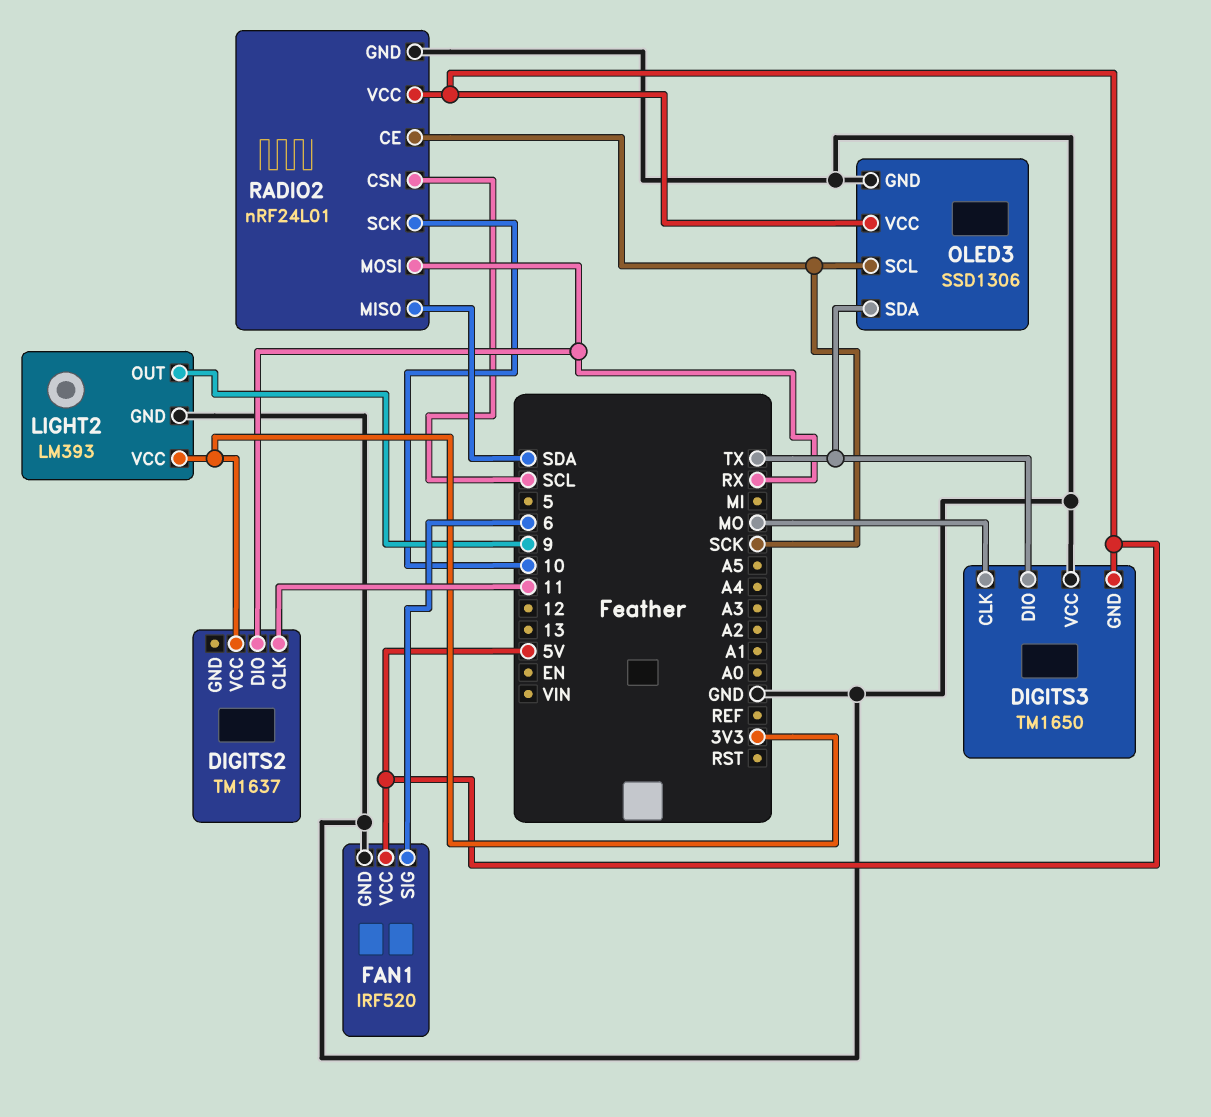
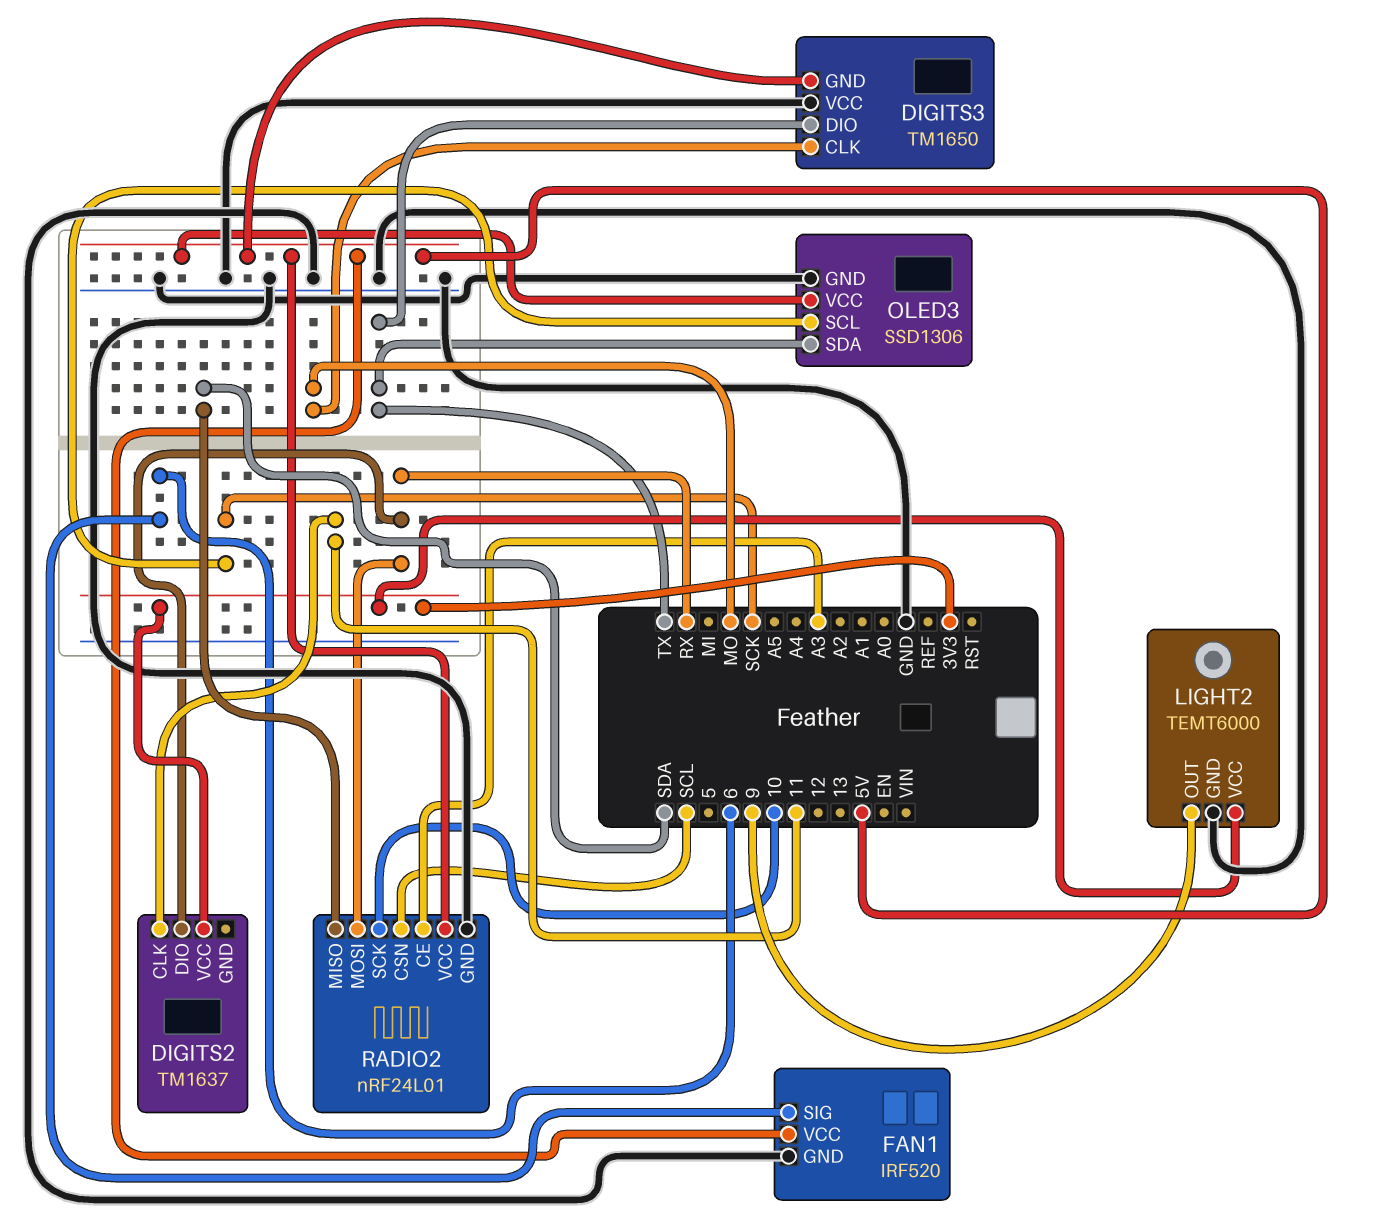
LIGHT2: LM393 -> TEMT6000
RADIO2 pin CE: SCK -> A3

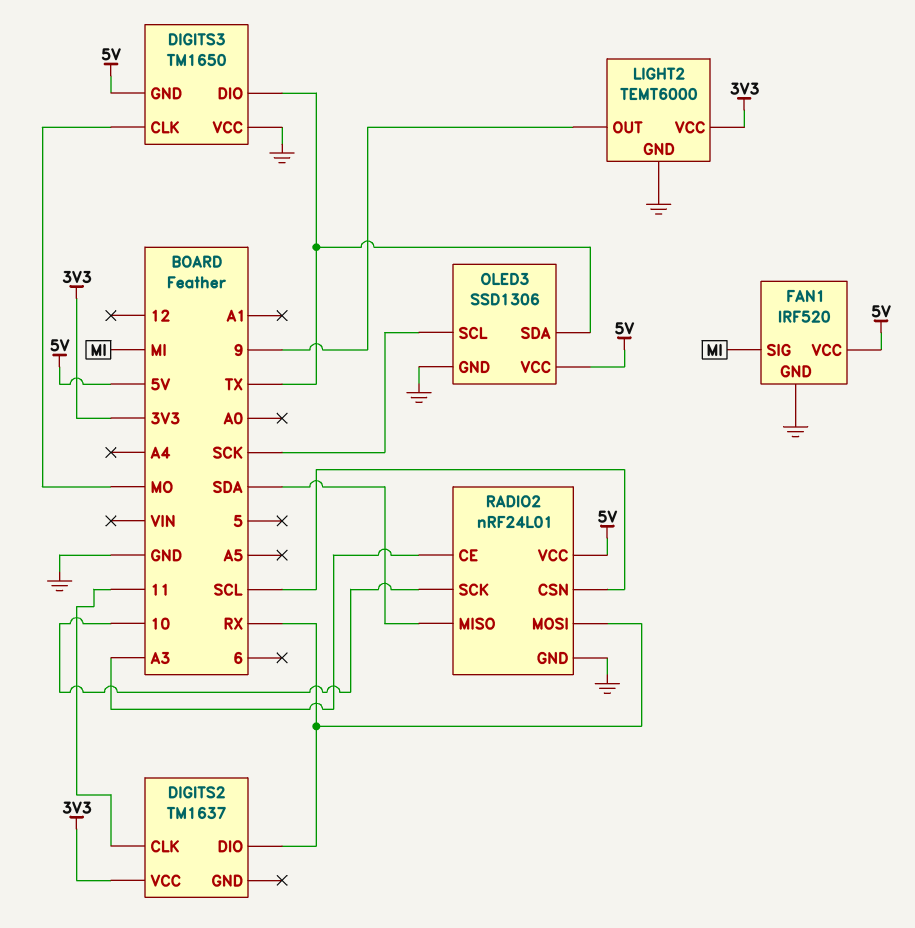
FAN1 pin SIG: 6 -> MI

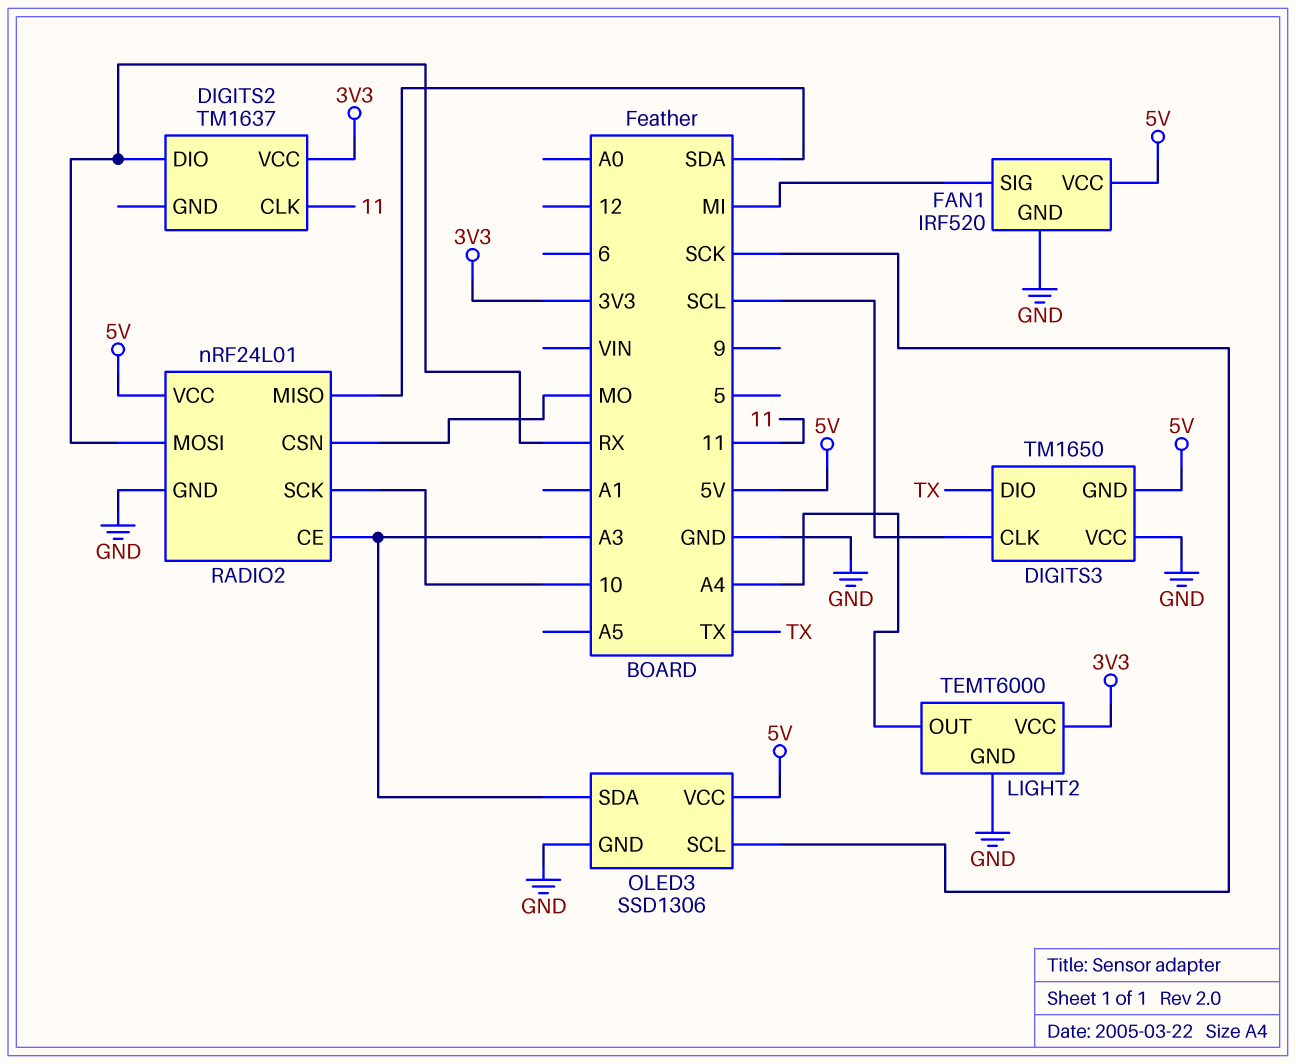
DIGITS3 pin CLK: MO -> SCL
LIGHT2 pin OUT: 9 -> A4
OLED3 pin SDA: TX -> A3
RADIO2 pin CSN: SCL -> MO

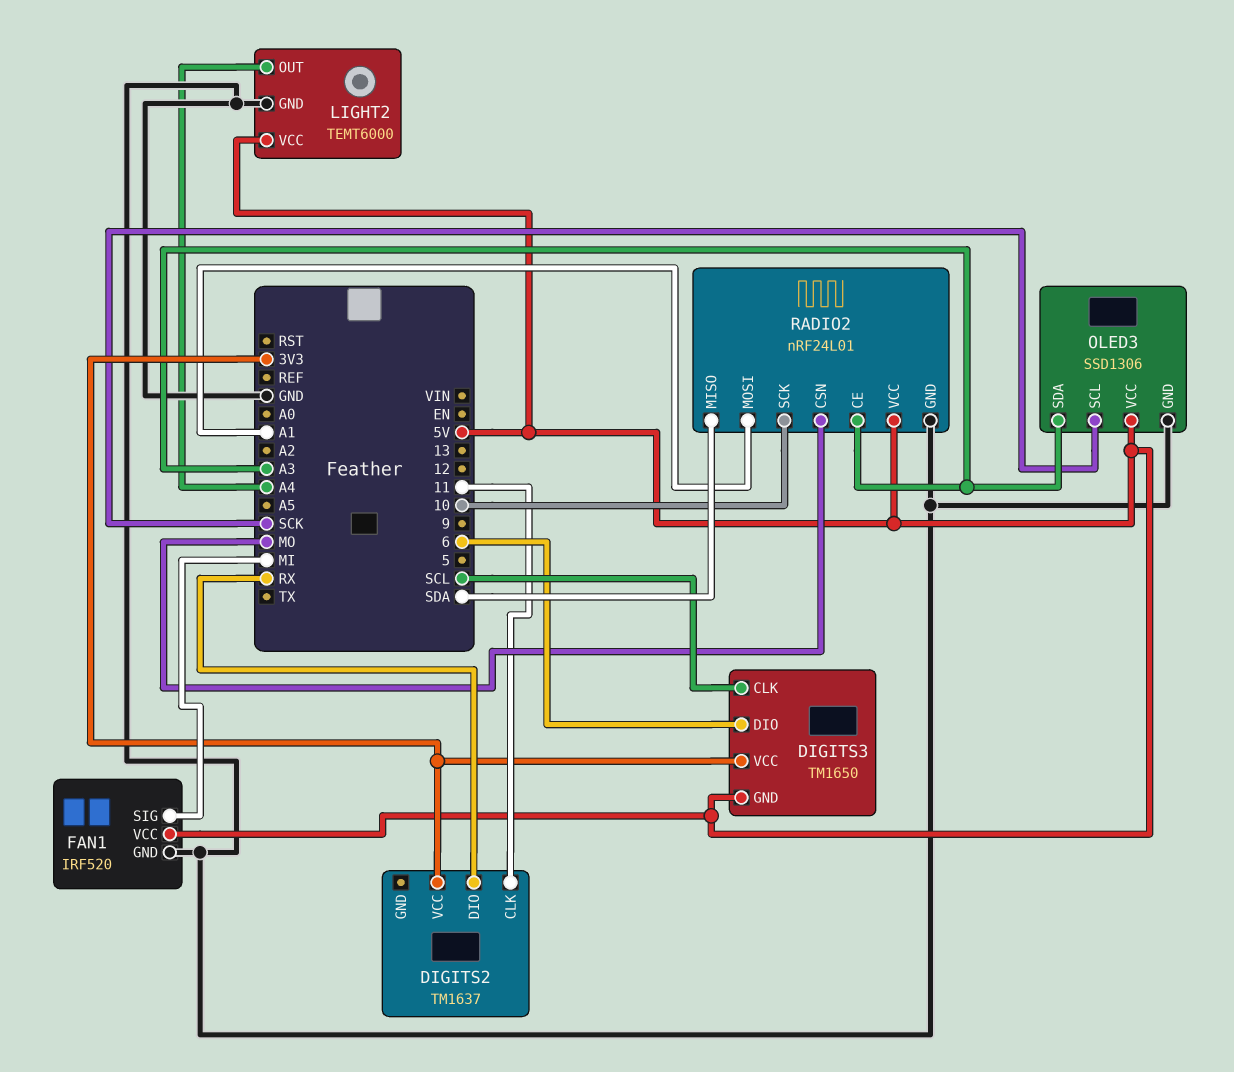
DIGITS3 pin DIO: TX -> 6
DIGITS3 pin VCC: GND -> 3V3
LIGHT2 pin VCC: 3V3 -> 5V
RADIO2 pin MOSI: RX -> A1

